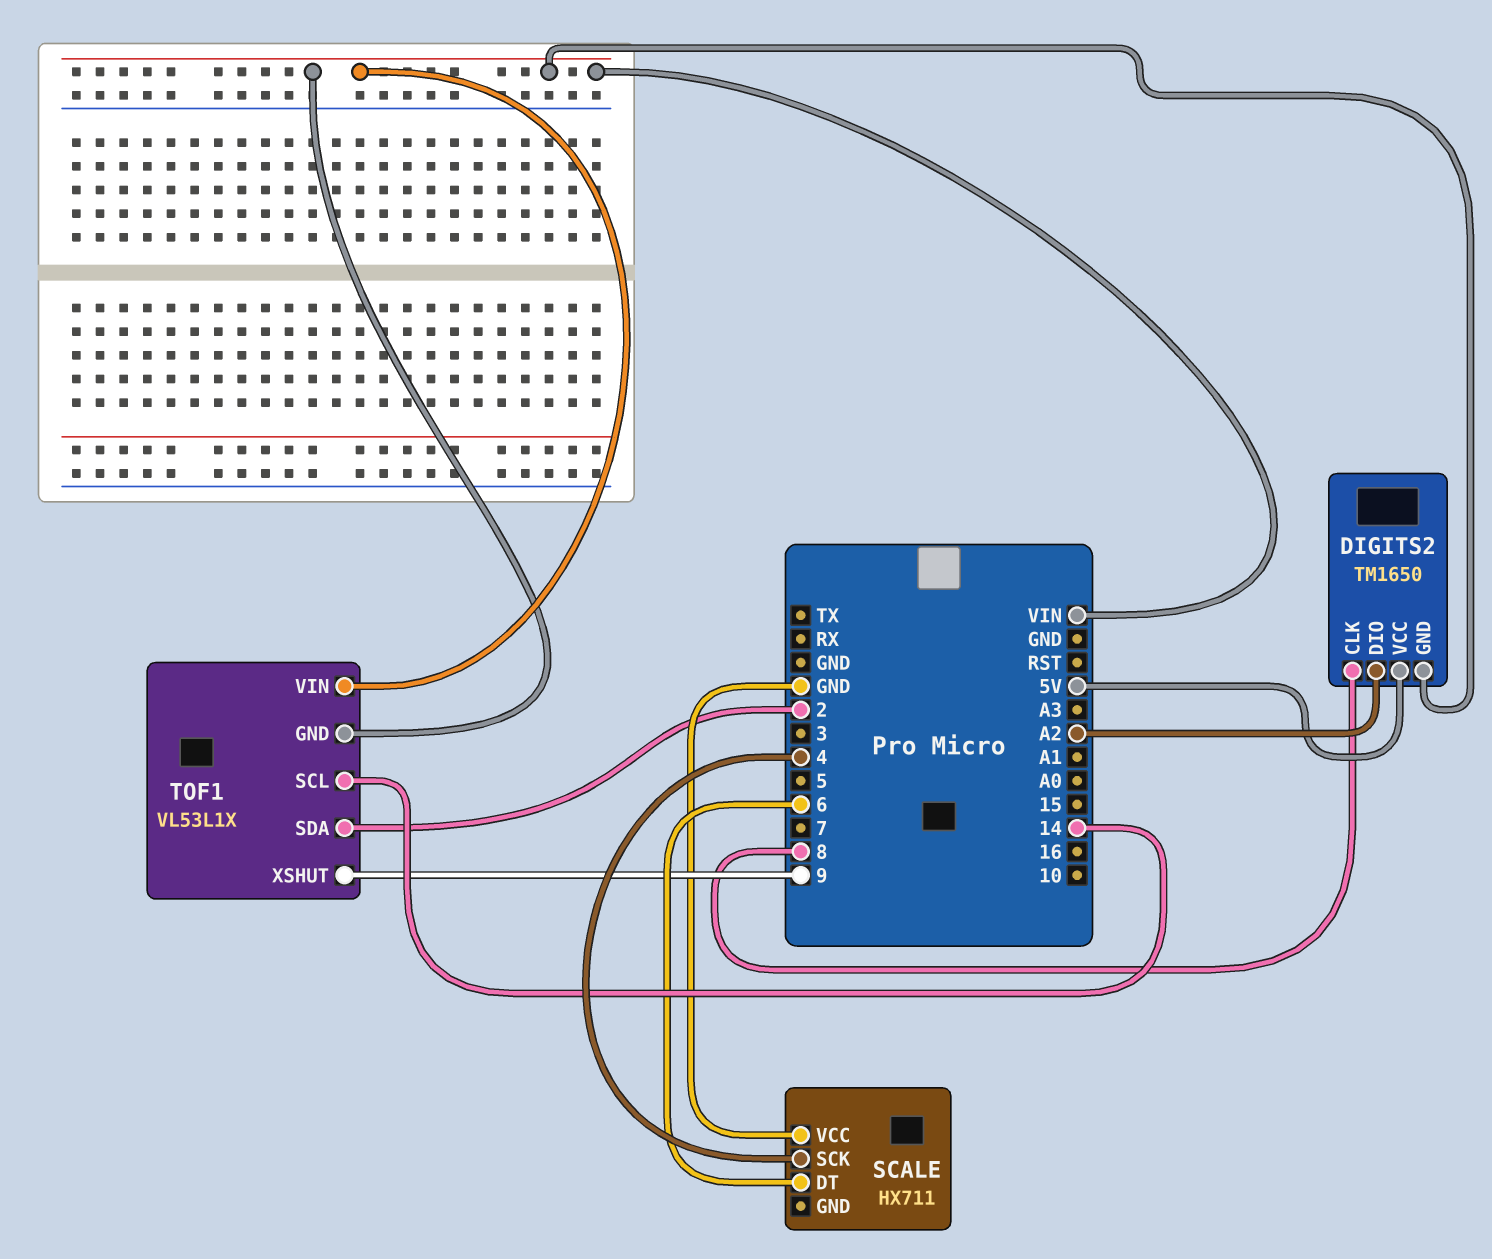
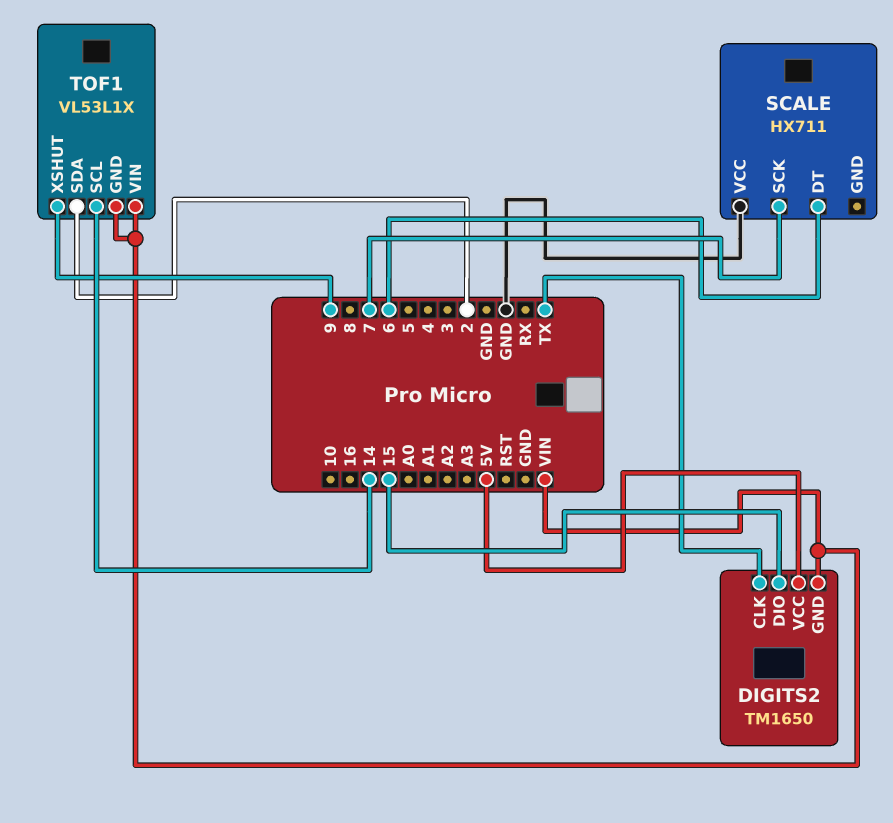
DIGITS2 pin CLK: 8 -> TX
DIGITS2 pin DIO: A2 -> 15
SCALE pin SCK: 4 -> 7

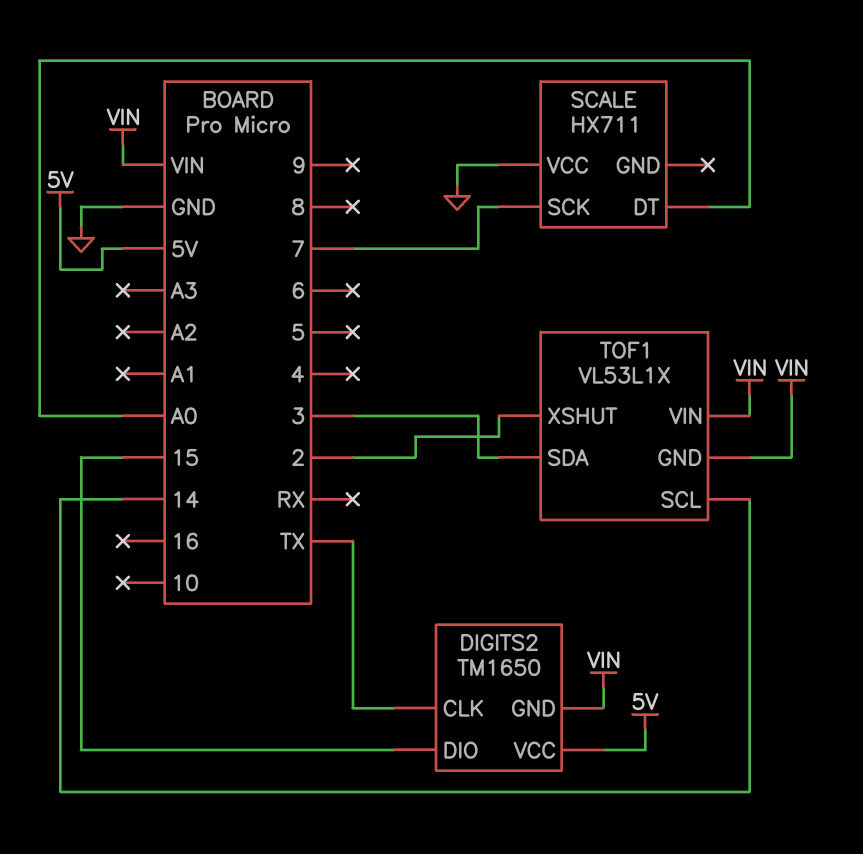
SCALE pin DT: 6 -> A0
TOF1 pin SDA: 2 -> 3
TOF1 pin XSHUT: 9 -> 2

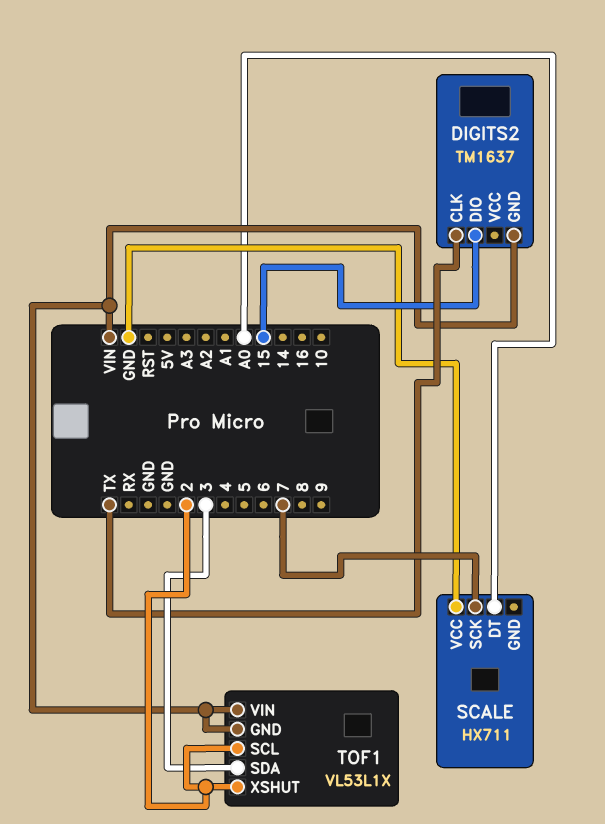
DIGITS2: TM1650 -> TM1637
DIGITS2 pin VCC: 5V -> none
TOF1 pin SCL: 14 -> 2

